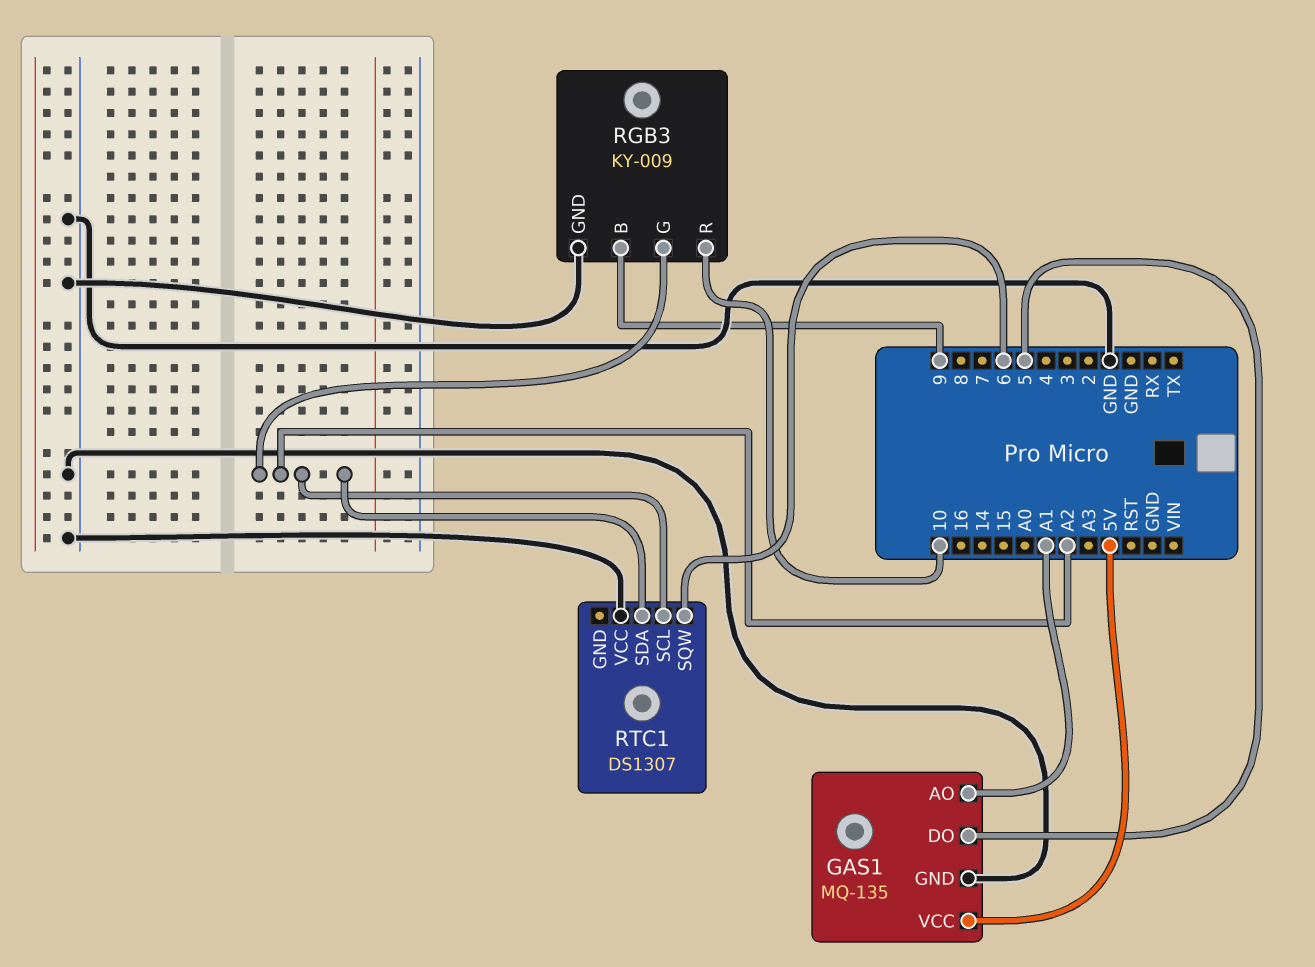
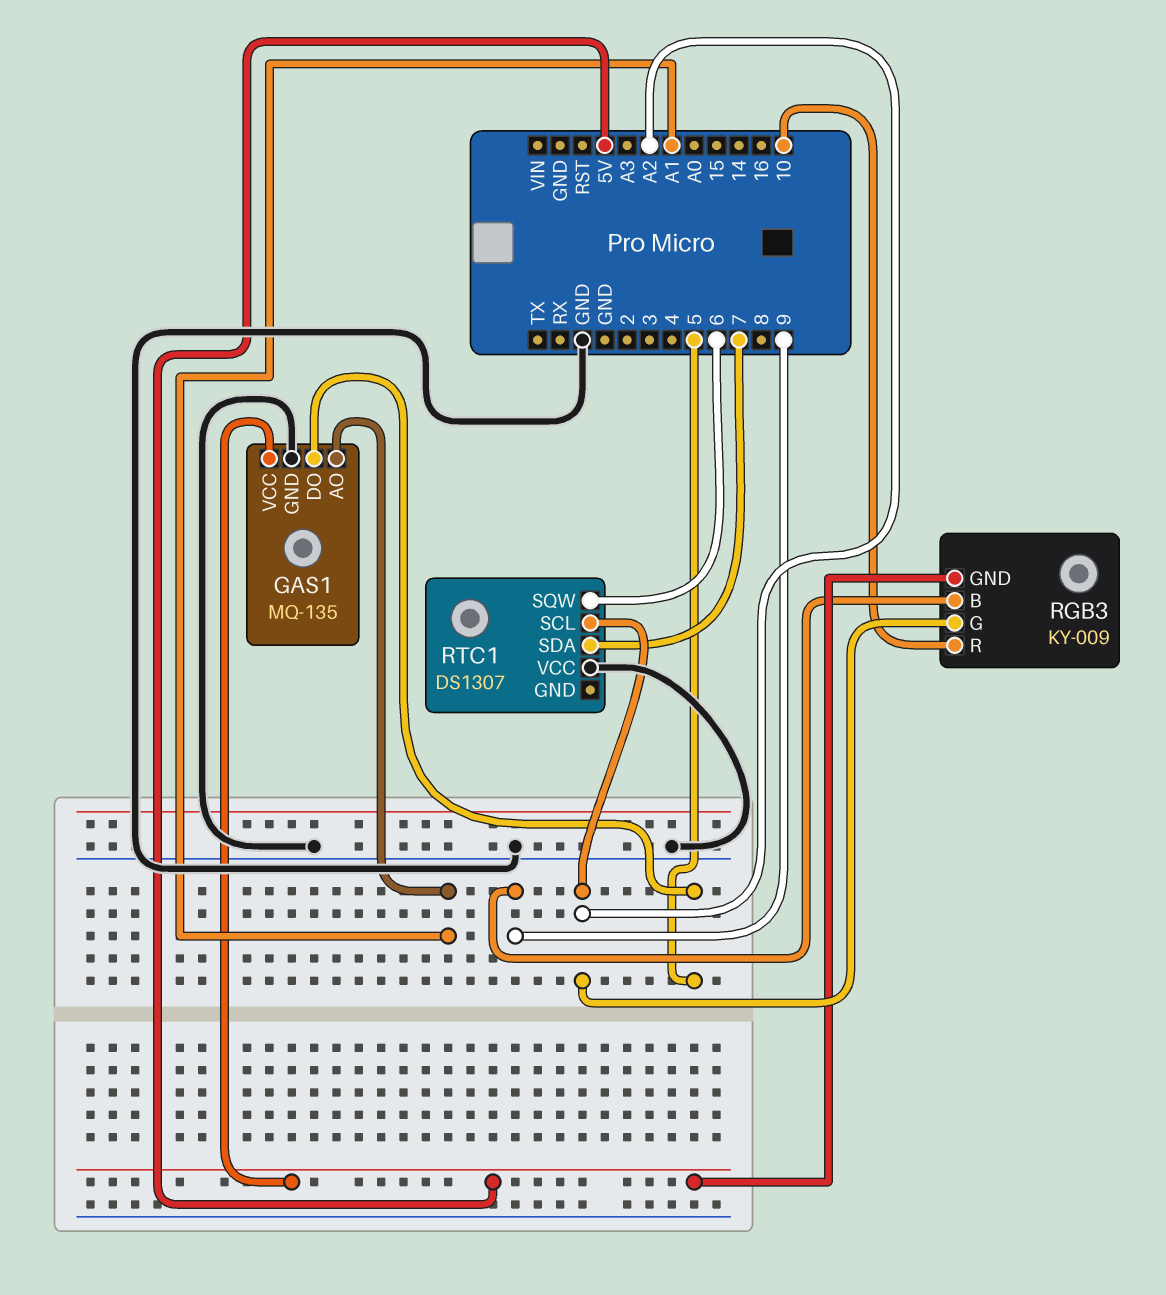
RGB3 pin GND: GND -> 5V
RTC1 pin SDA: A2 -> 7

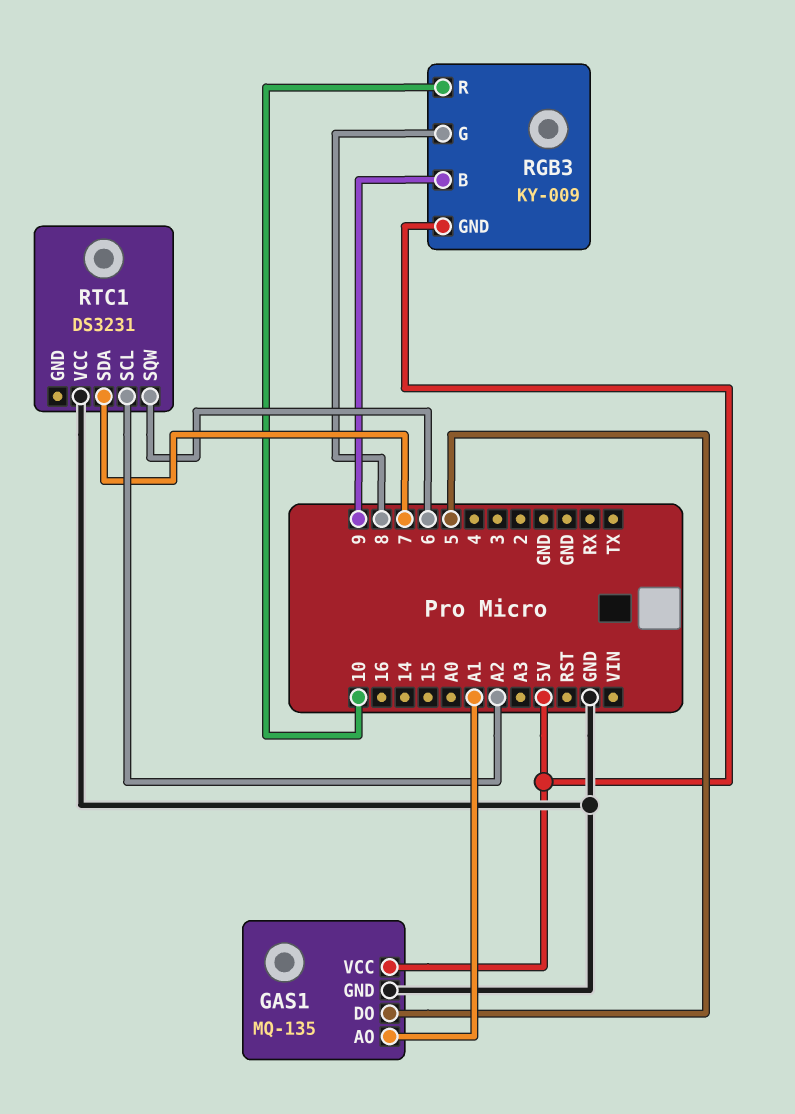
RGB3 pin G: A2 -> 8
RTC1: DS1307 -> DS3231

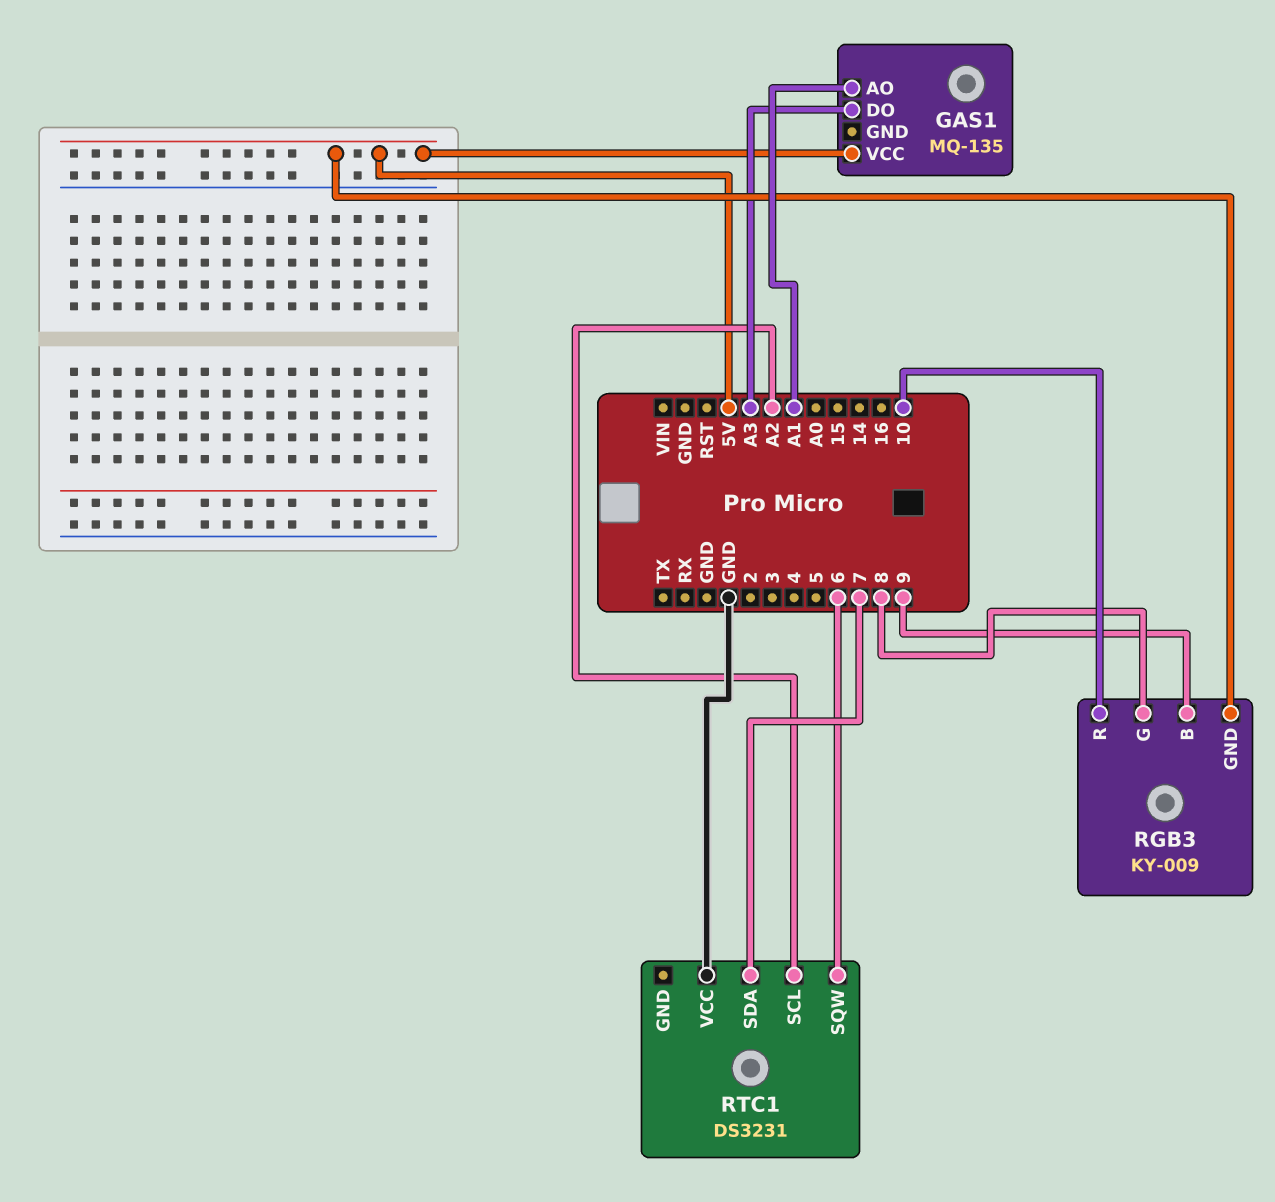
GAS1 pin DO: 5 -> A3
GAS1 pin GND: GND -> none

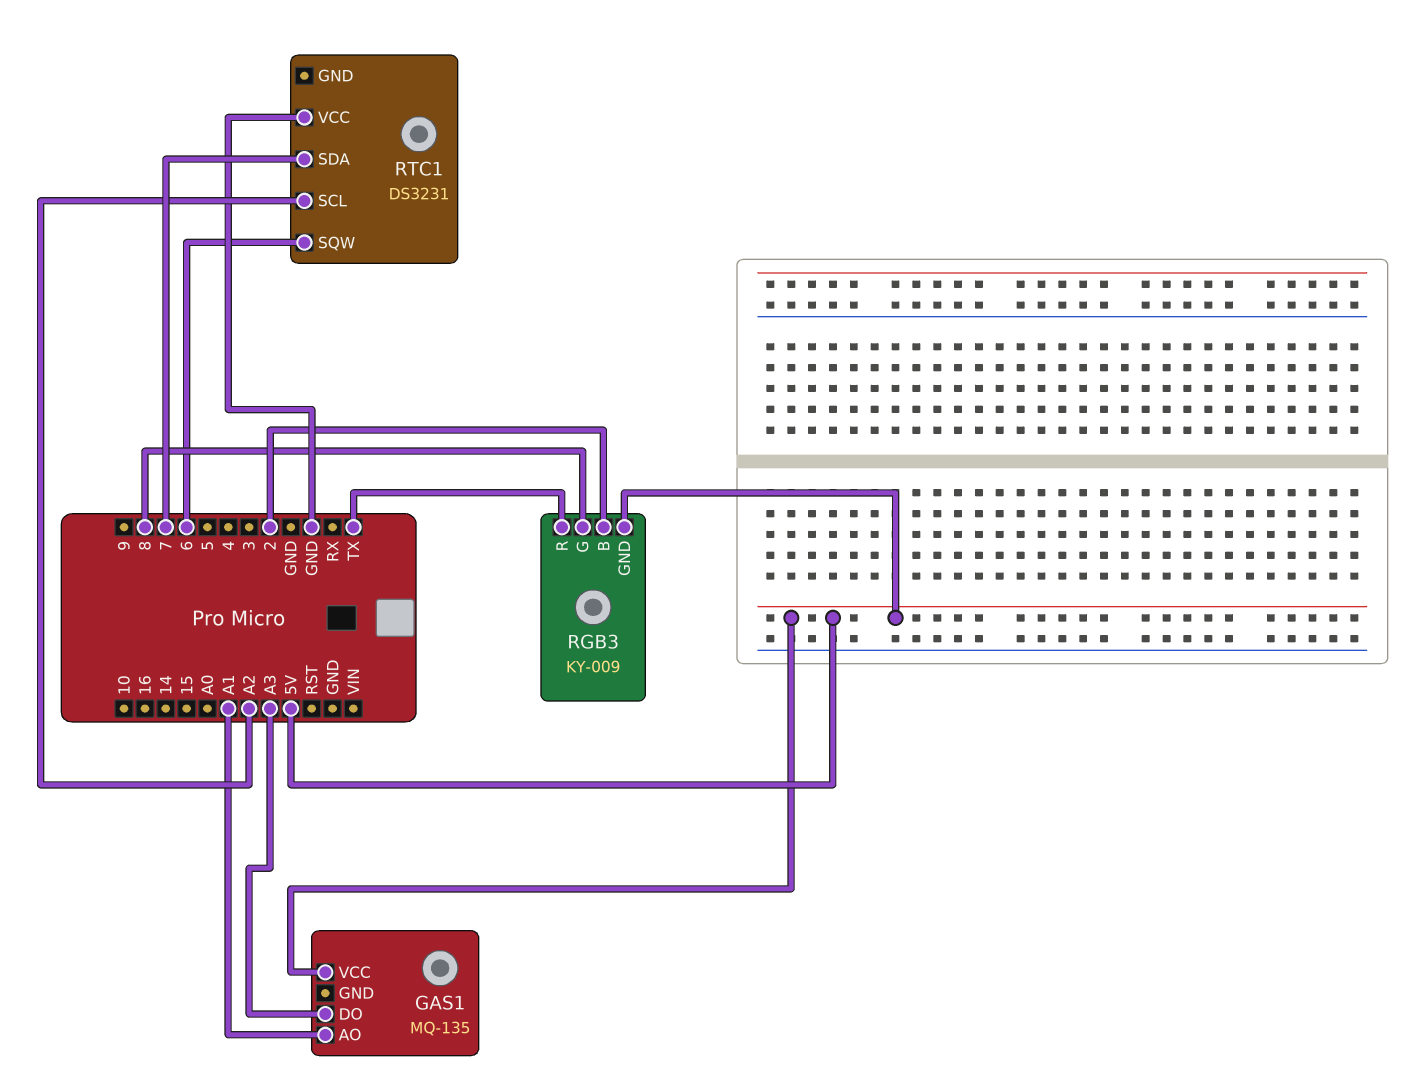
RGB3 pin B: 9 -> 2
RGB3 pin R: 10 -> TX

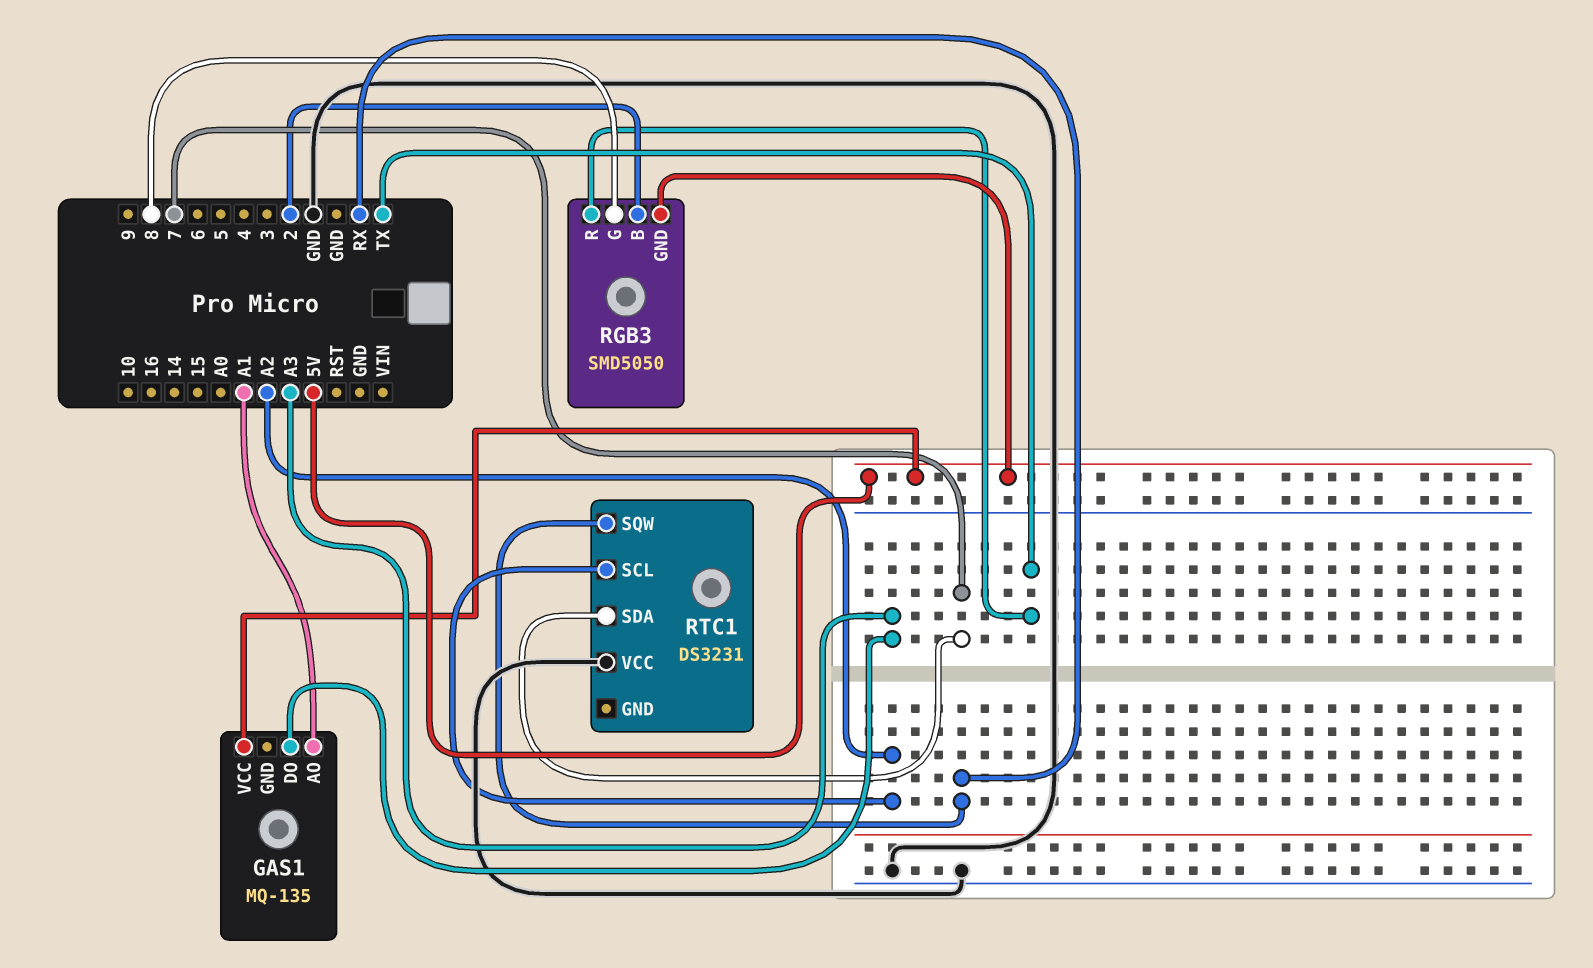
RGB3: KY-009 -> SMD5050
RTC1 pin SQW: 6 -> RX

